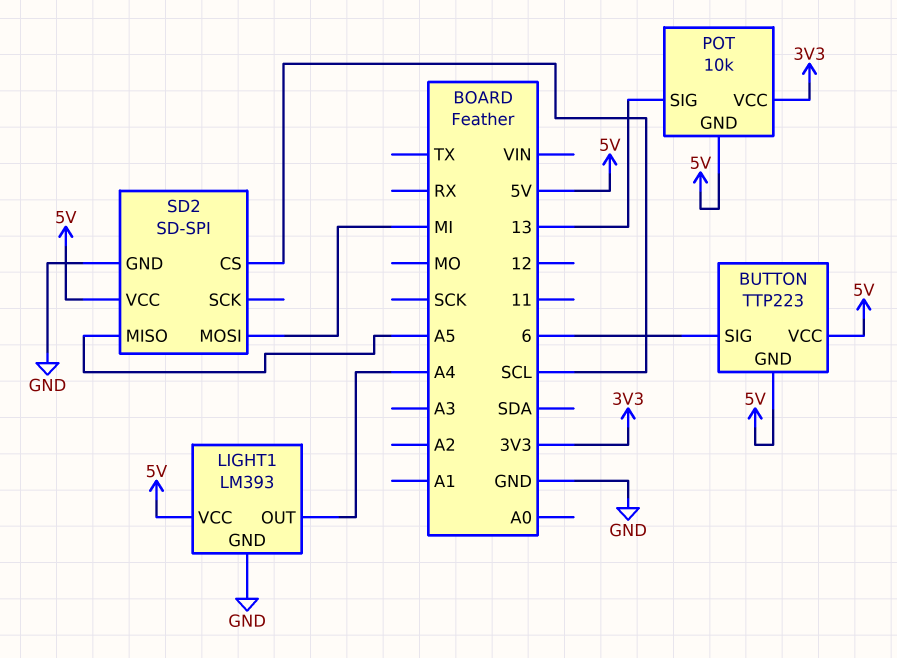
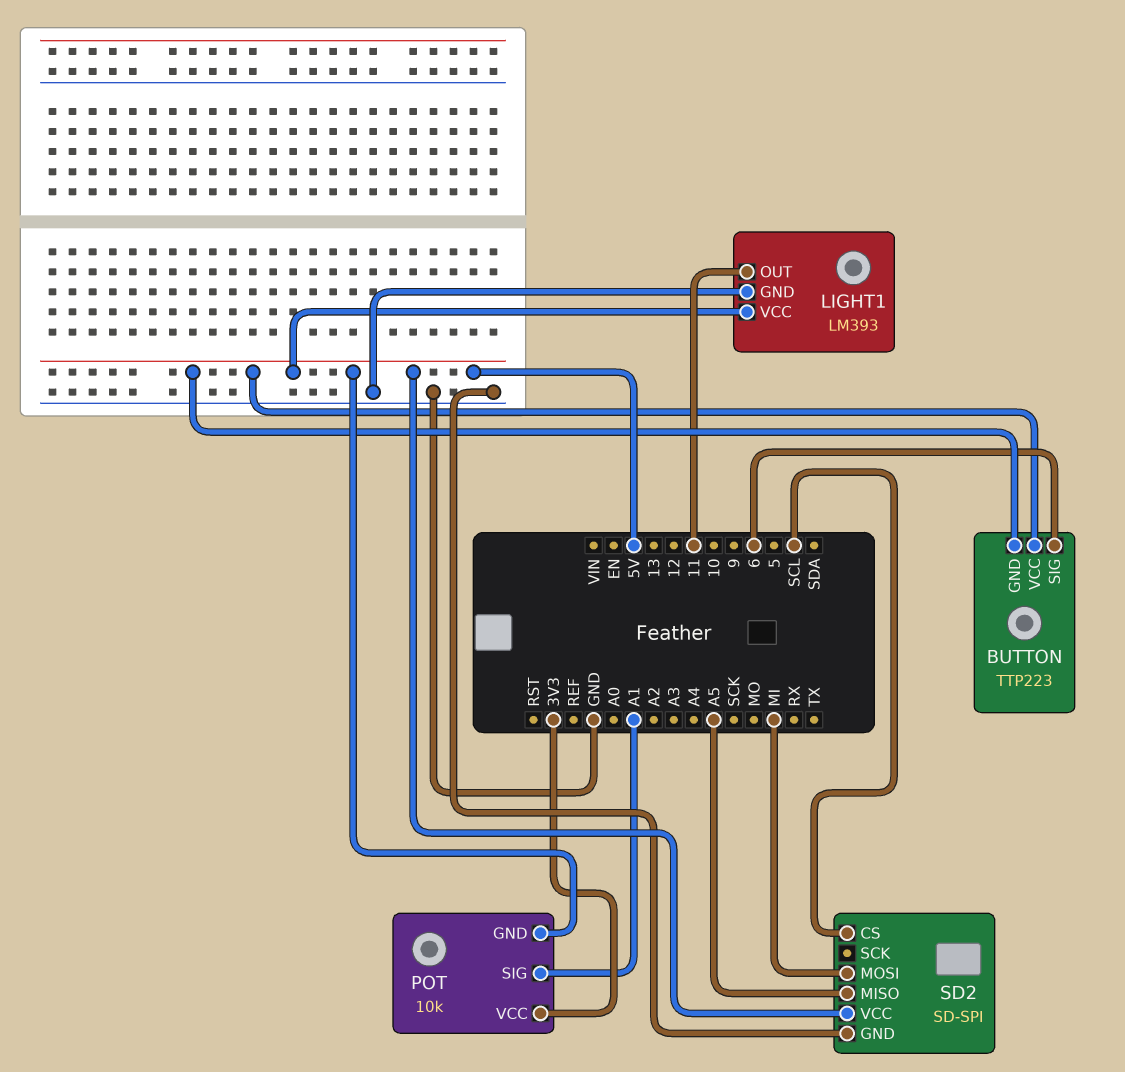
LIGHT1 pin OUT: A4 -> 11
POT pin SIG: 13 -> A1

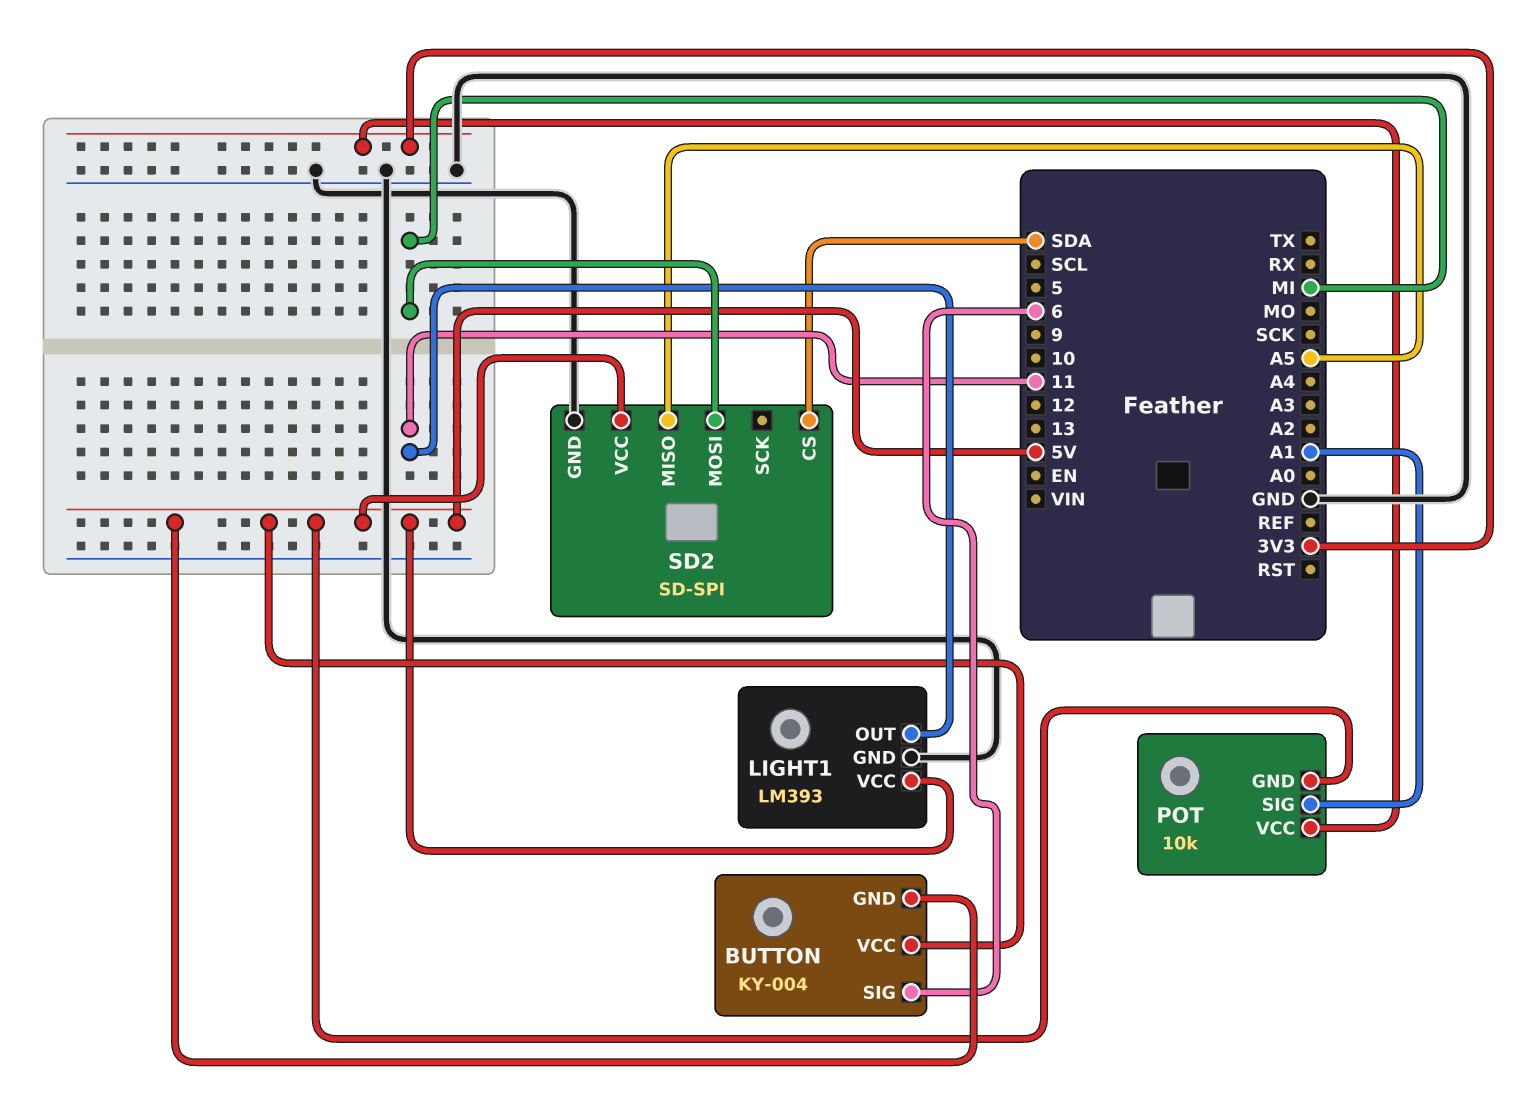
BUTTON: TTP223 -> KY-004
SD2 pin CS: SCL -> SDA

